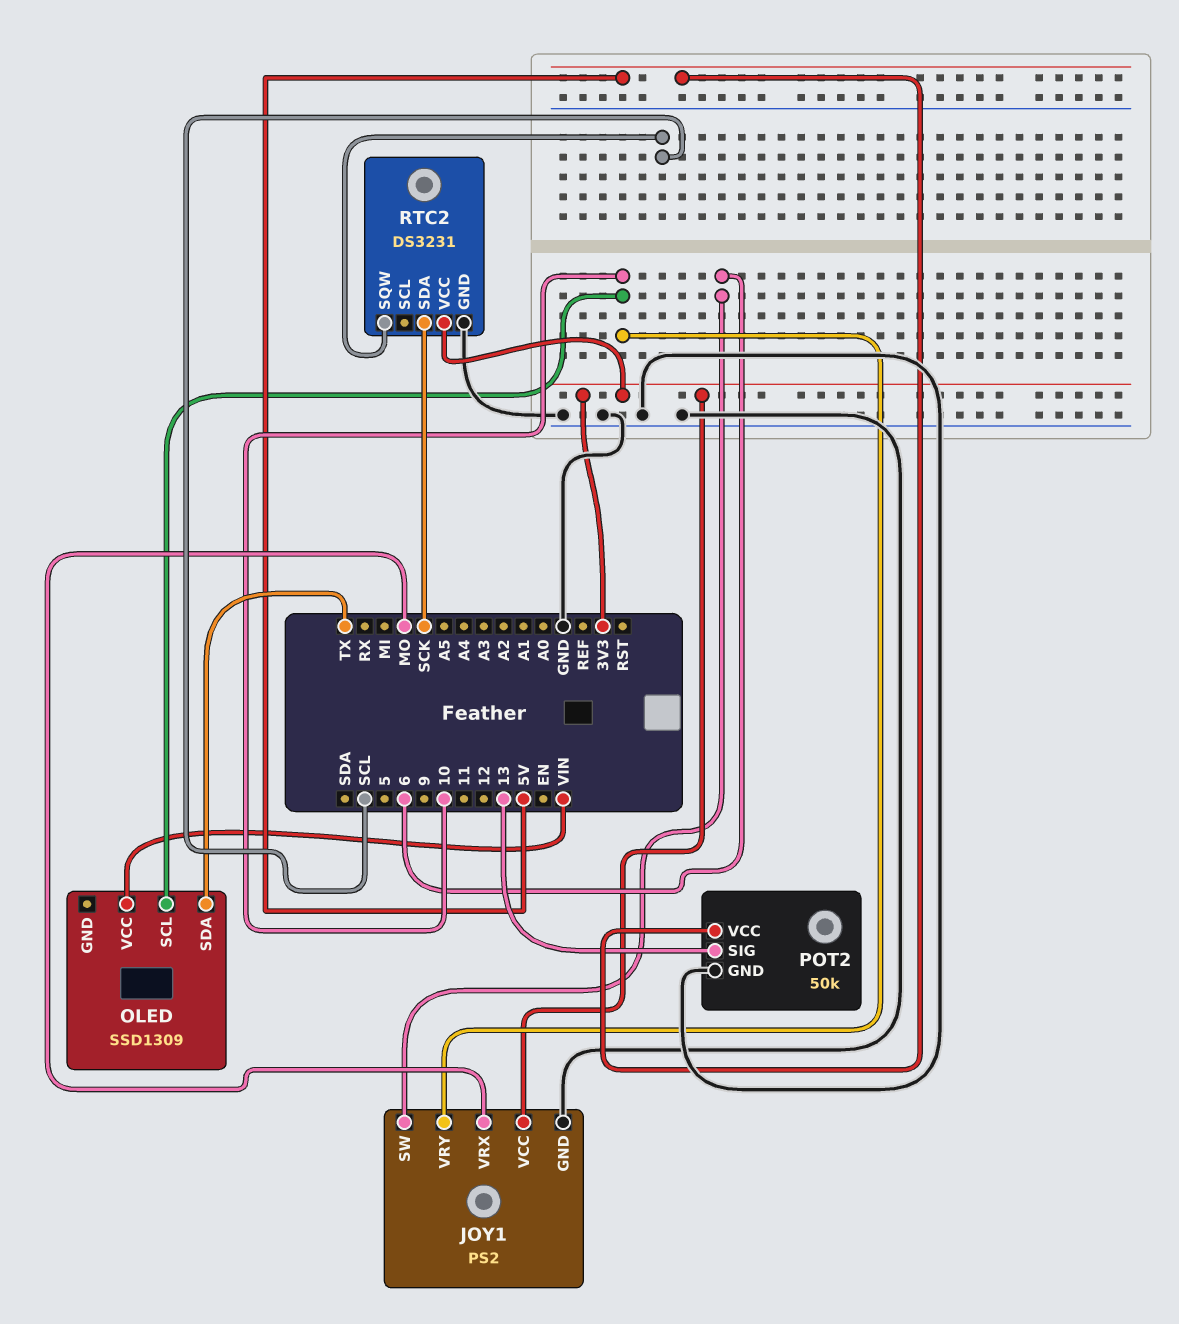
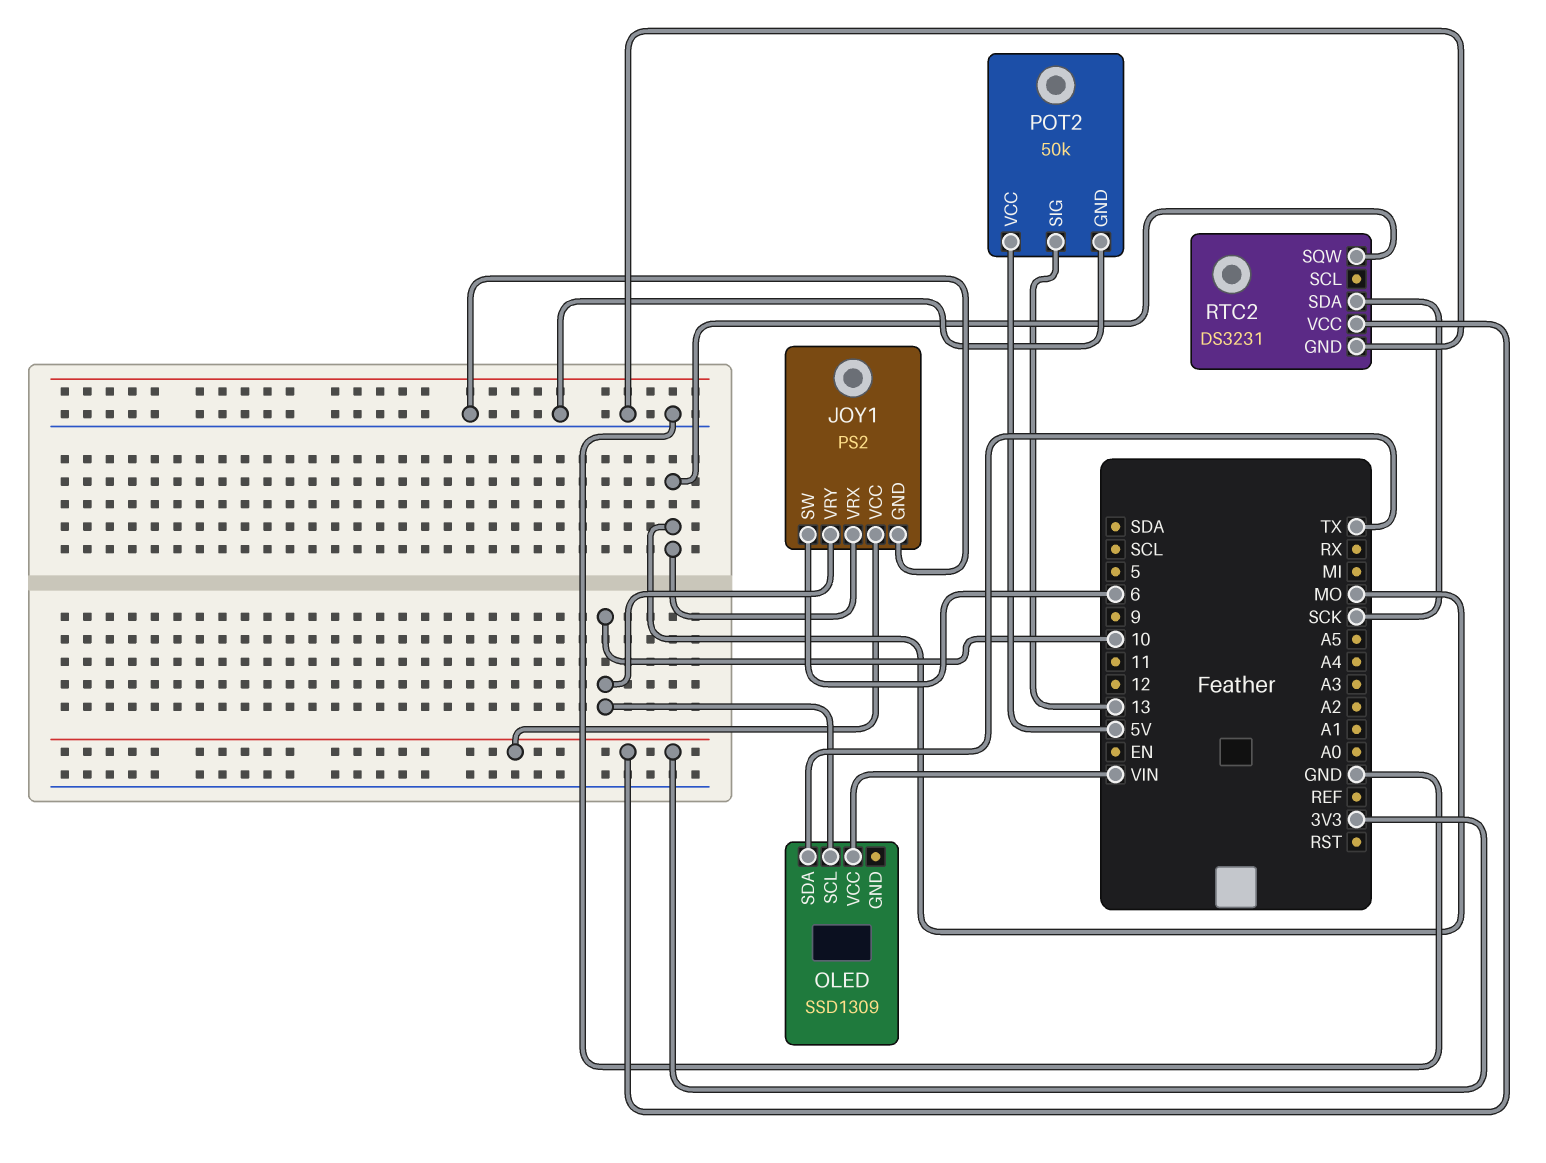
RTC2 pin SQW: SCL -> MO

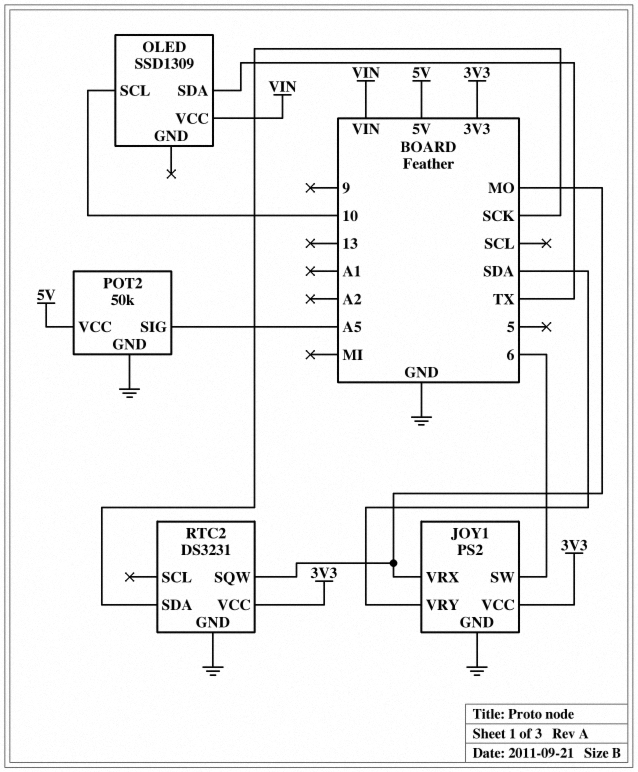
JOY1 pin VRY: 10 -> SDA
POT2 pin SIG: 13 -> A5

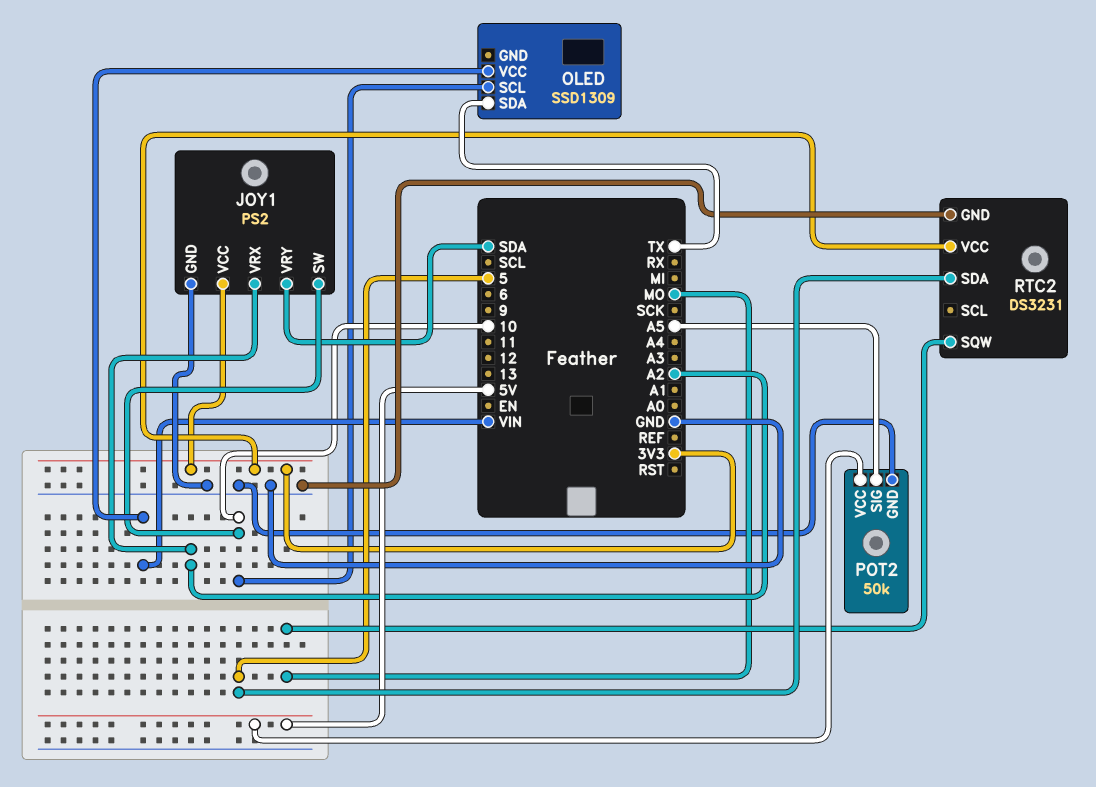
JOY1 pin SW: 6 -> 10
JOY1 pin VRX: MO -> A2
RTC2 pin SDA: SCK -> 5

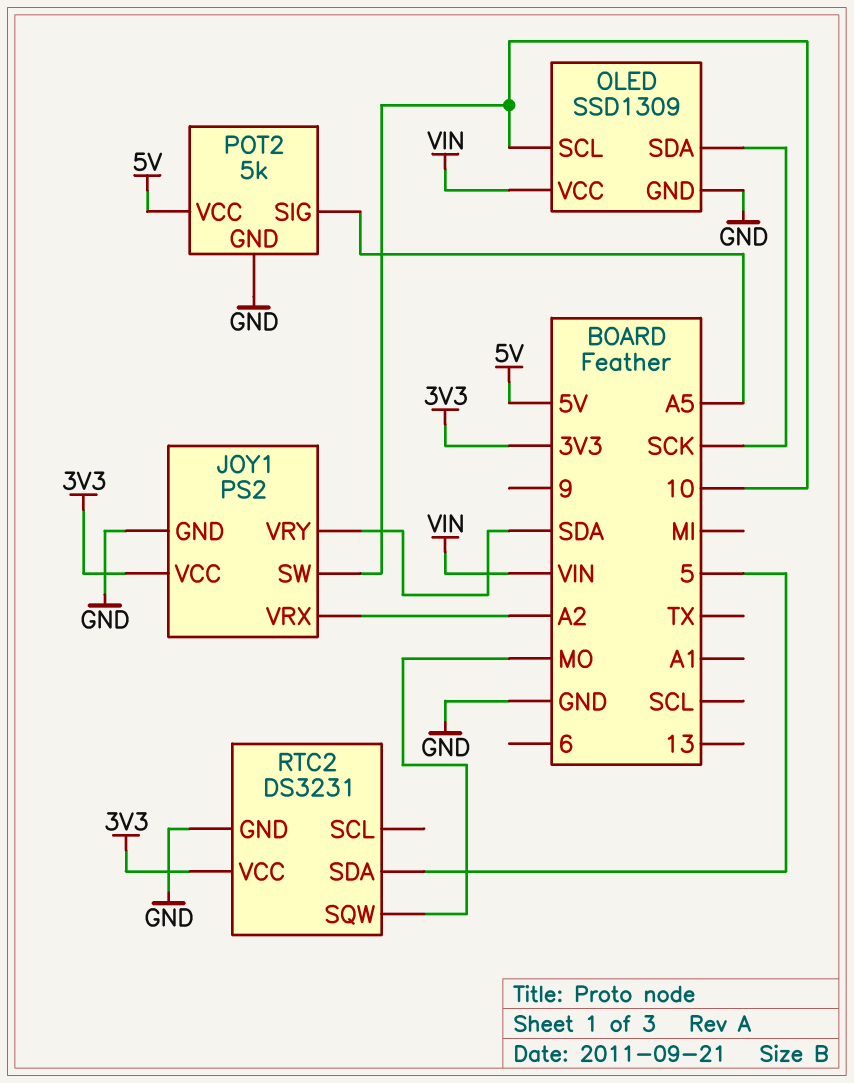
OLED pin GND: none -> GND
OLED pin SDA: TX -> SCK
POT2: 50k -> 5k

